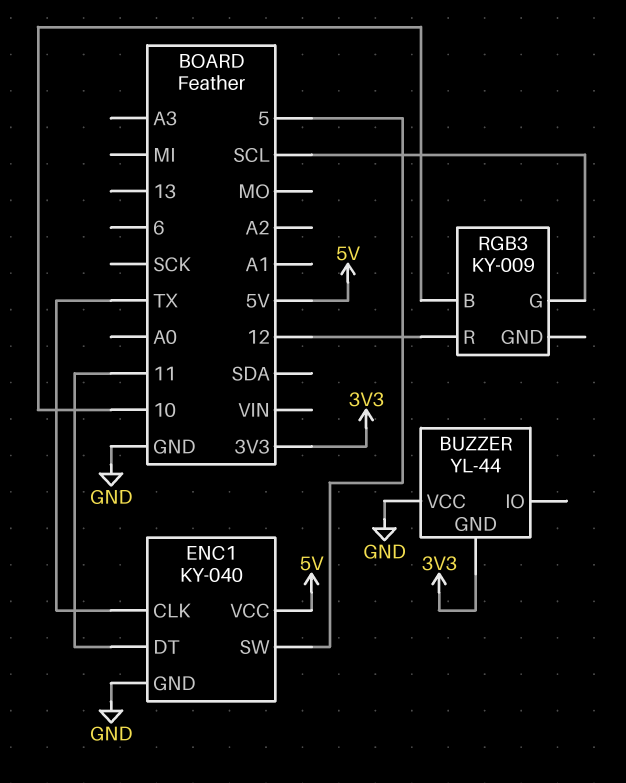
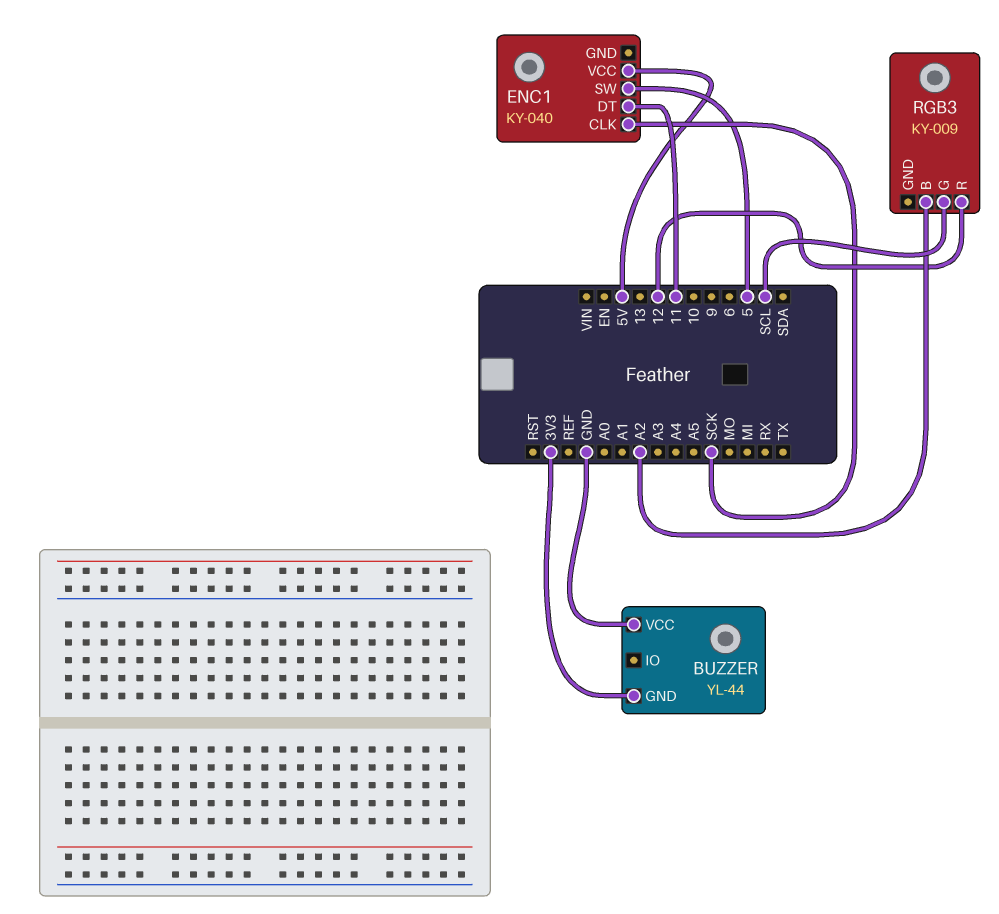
ENC1 pin CLK: TX -> SCK
ENC1 pin GND: GND -> none
RGB3 pin B: 10 -> A2

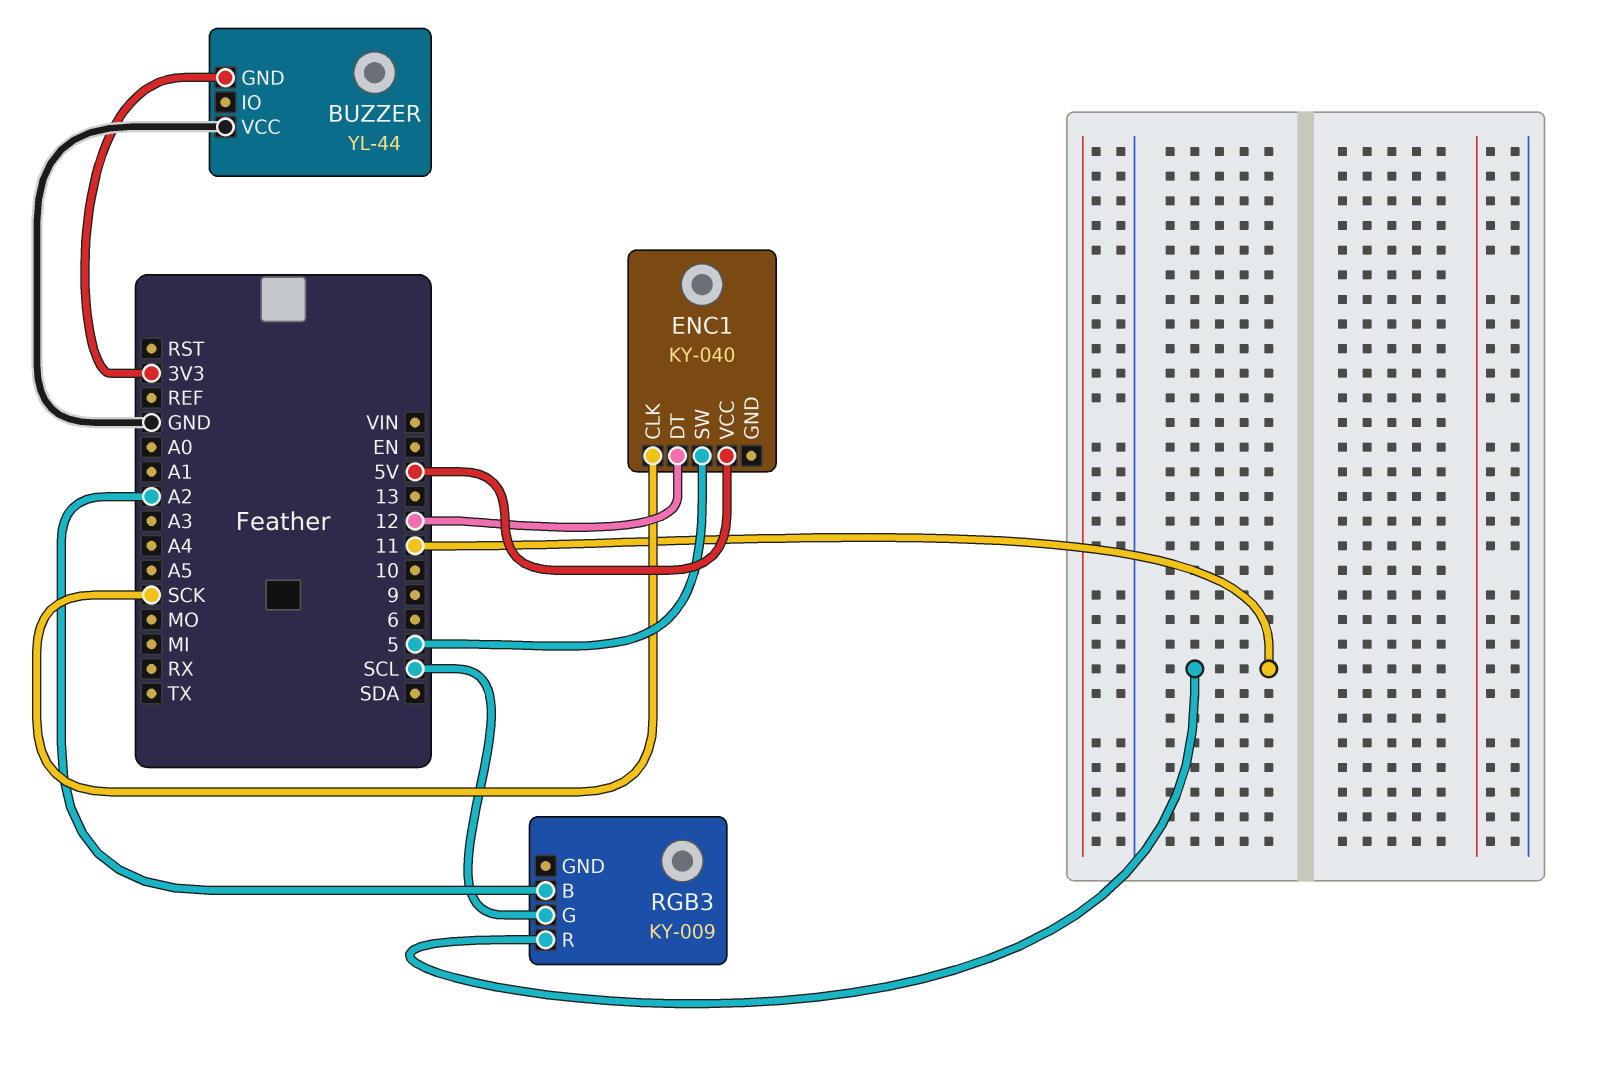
ENC1 pin DT: 11 -> 12
RGB3 pin R: 12 -> 11

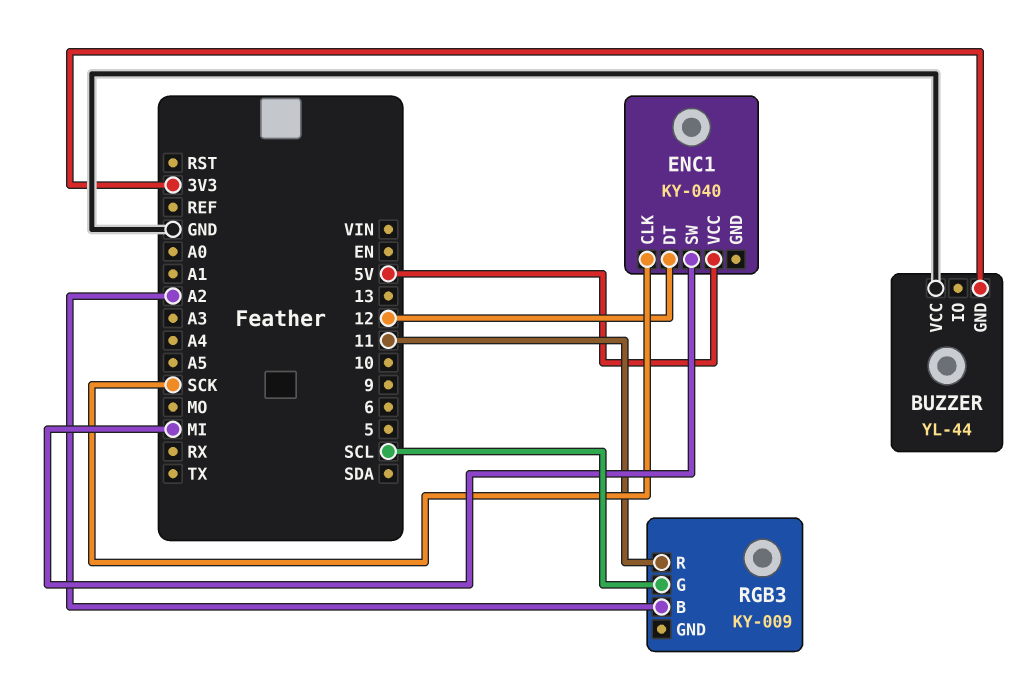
ENC1 pin SW: 5 -> MI

